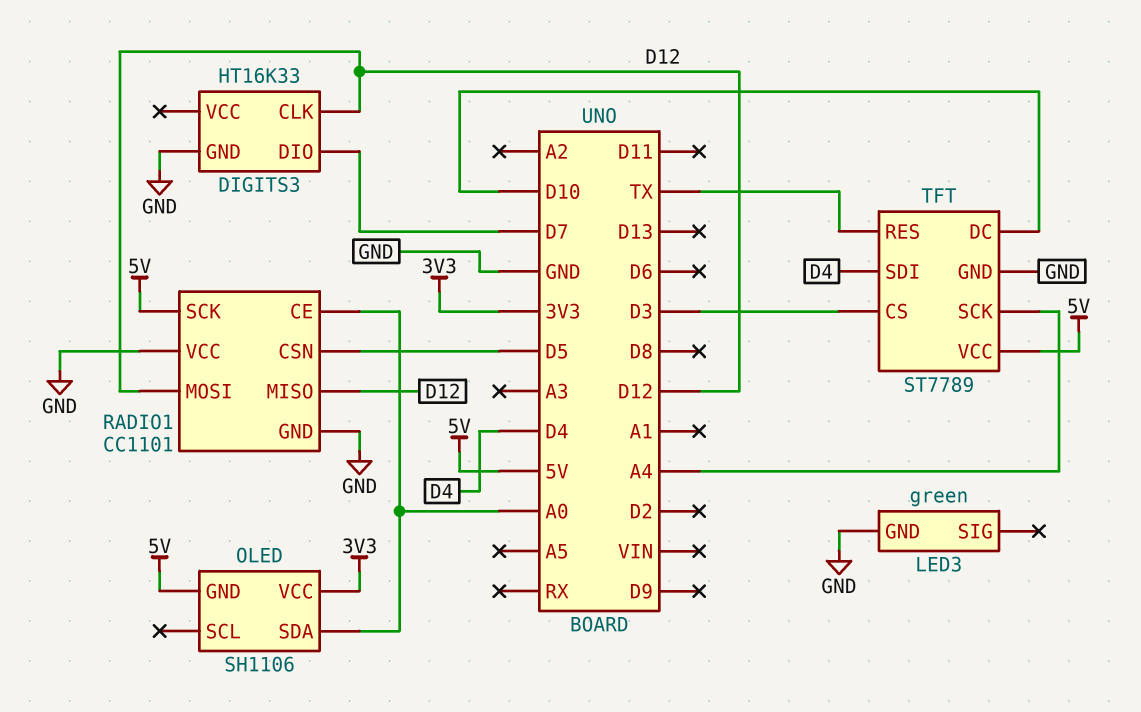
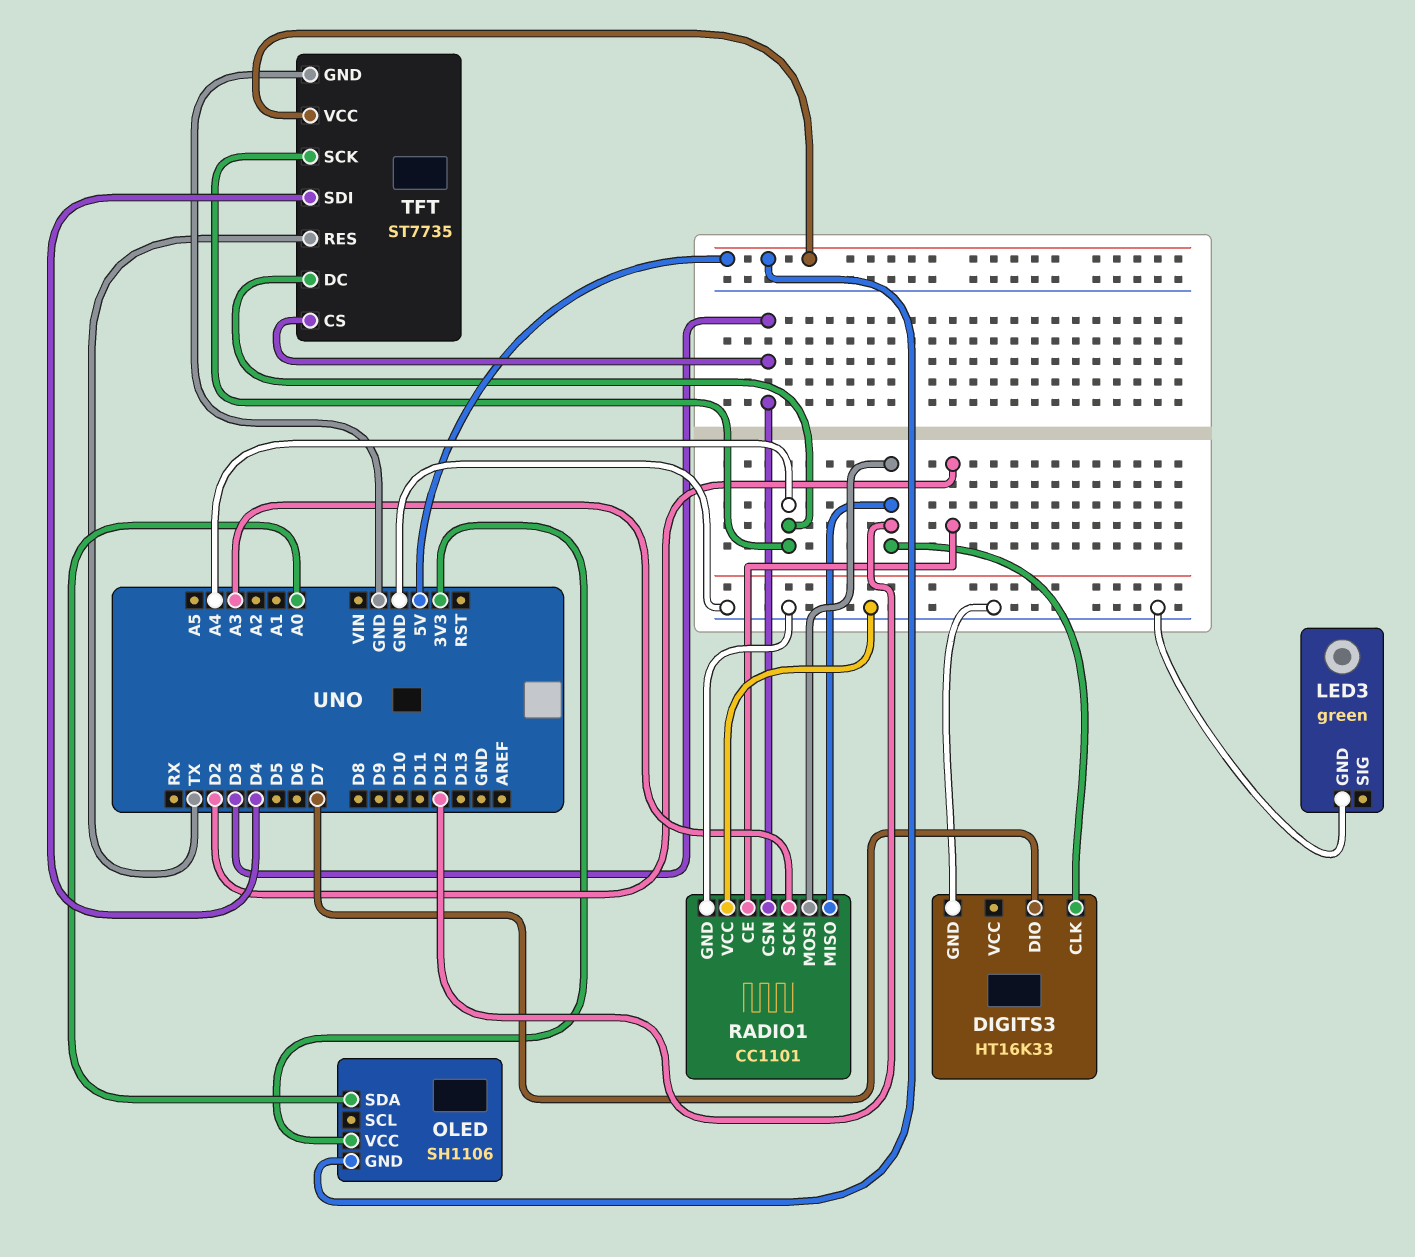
RADIO1 pin CE: A0 -> D2
RADIO1 pin CSN: D5 -> D3
RADIO1 pin SCK: 5V -> A3
TFT: ST7789 -> ST7735
TFT pin DC: D10 -> A4

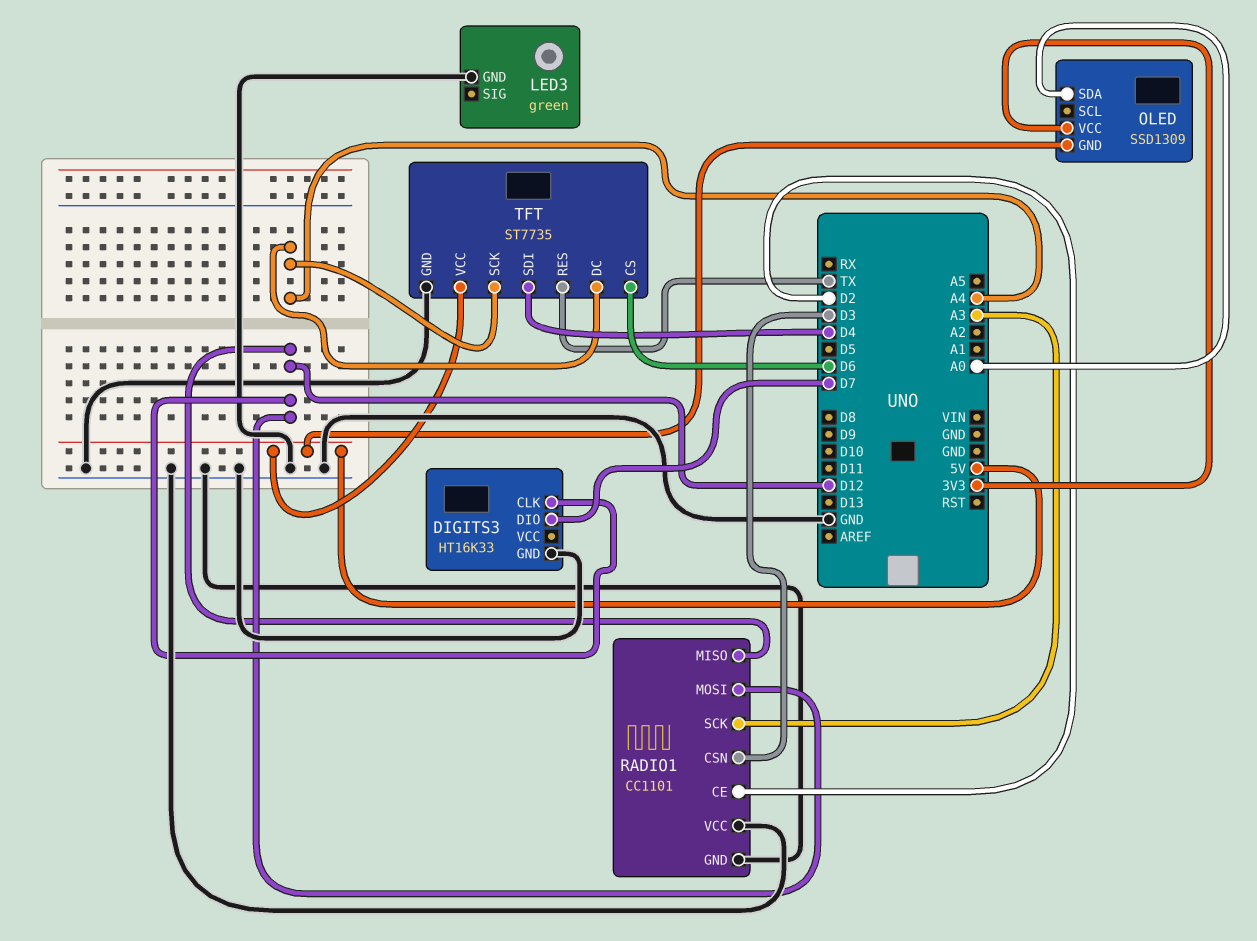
OLED: SH1106 -> SSD1309
TFT pin CS: D3 -> D6

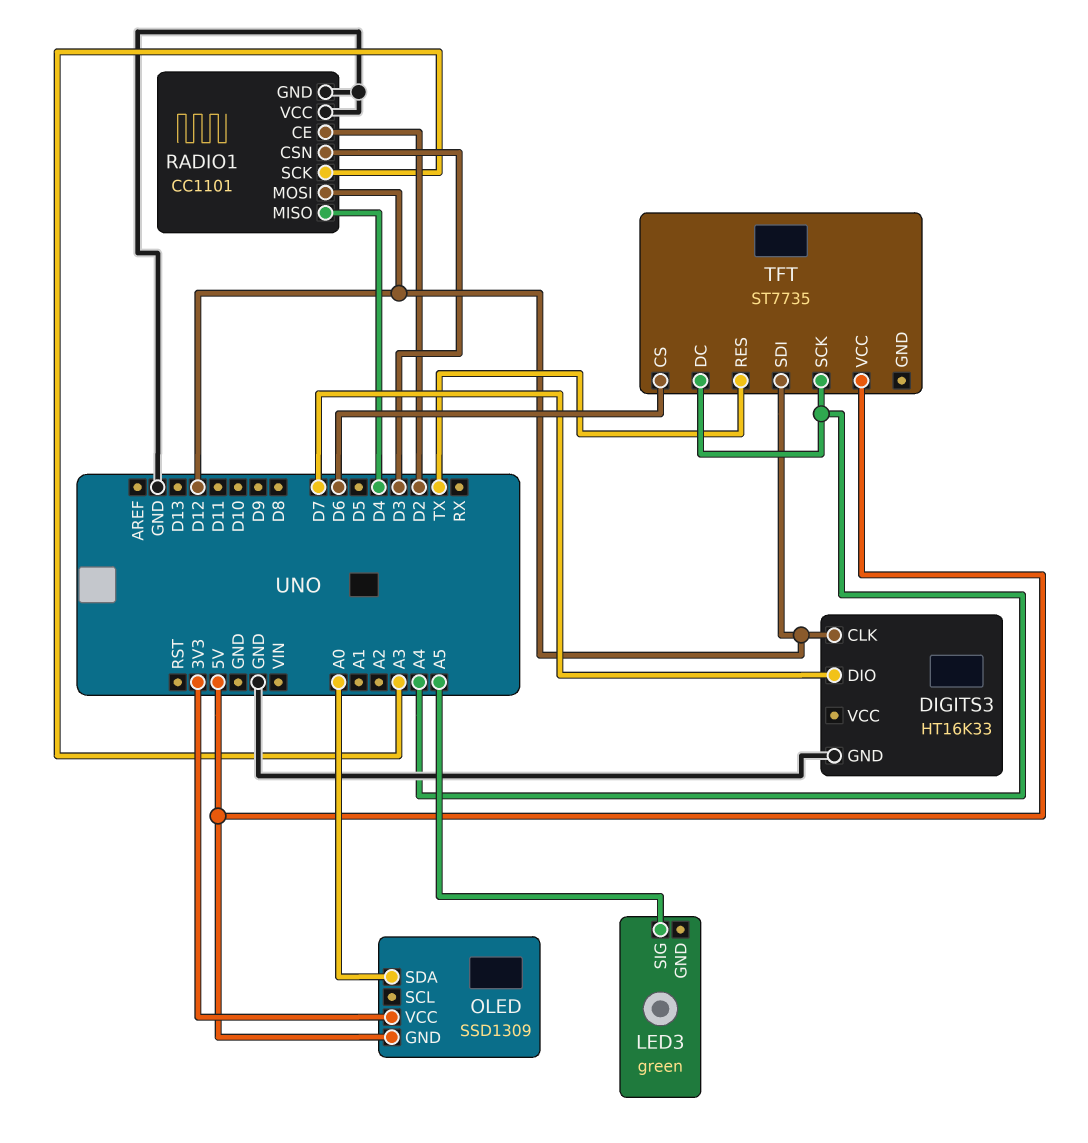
LED3 pin GND: GND -> none
LED3 pin SIG: none -> A5
RADIO1 pin MISO: D12 -> D4
TFT pin GND: GND -> none
TFT pin SDI: D4 -> D12

